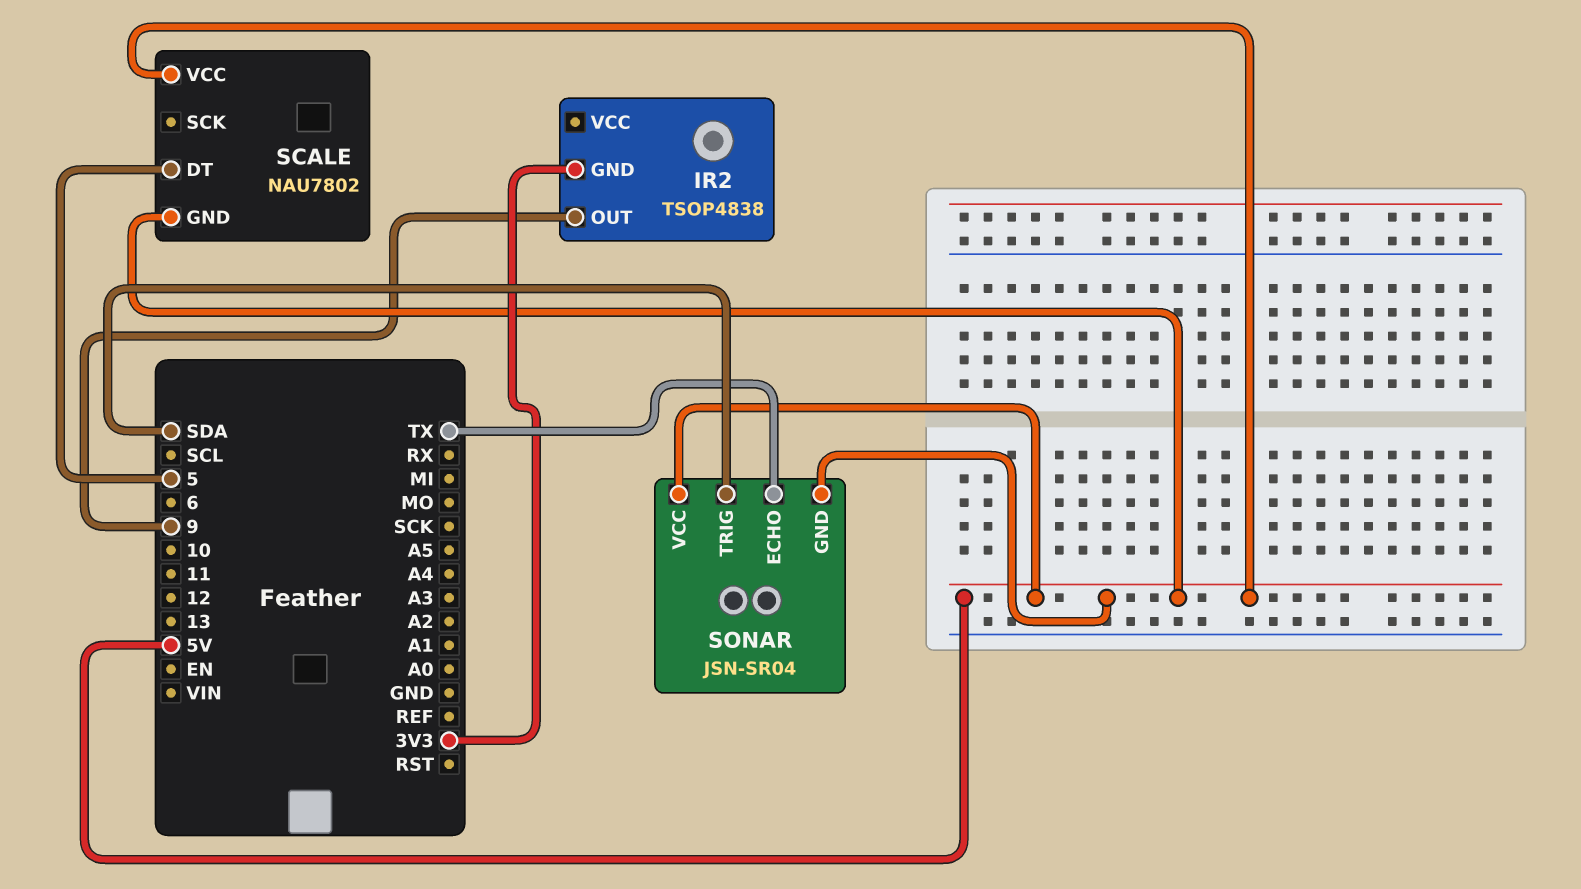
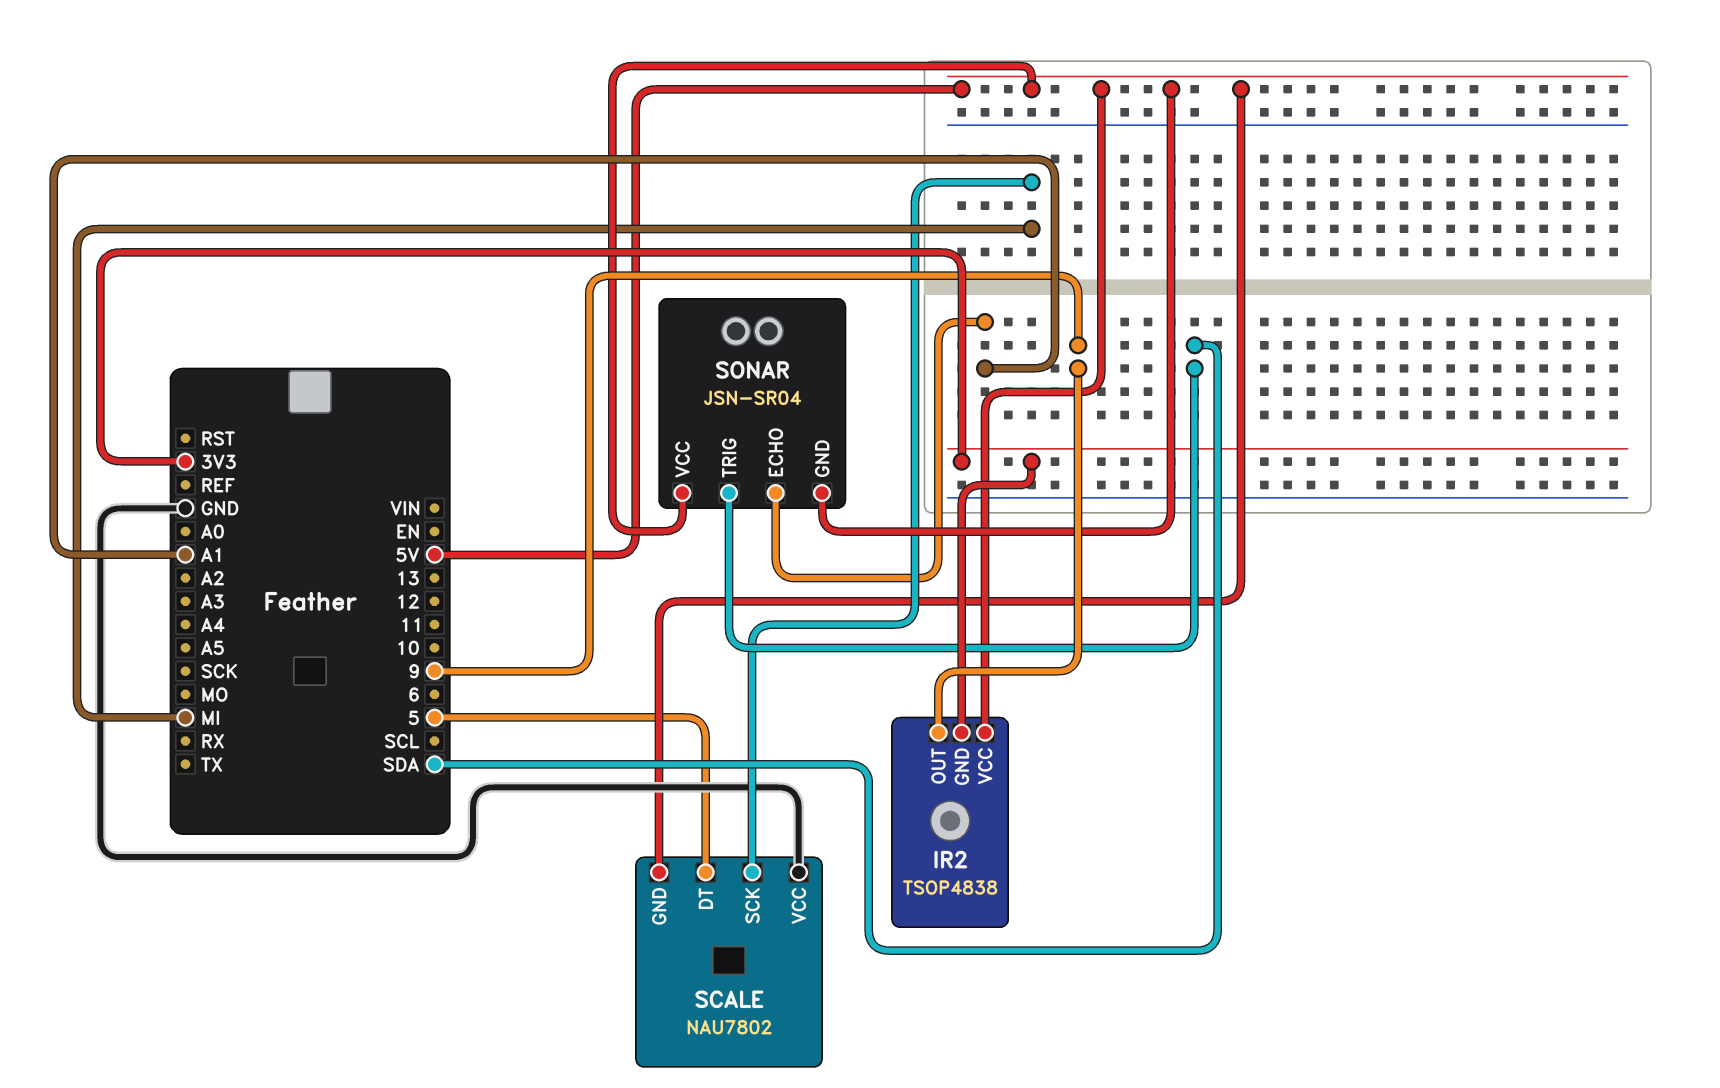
IR2 pin VCC: none -> 5V
SCALE pin SCK: none -> MI
SCALE pin VCC: 5V -> GND
SONAR pin ECHO: TX -> A1

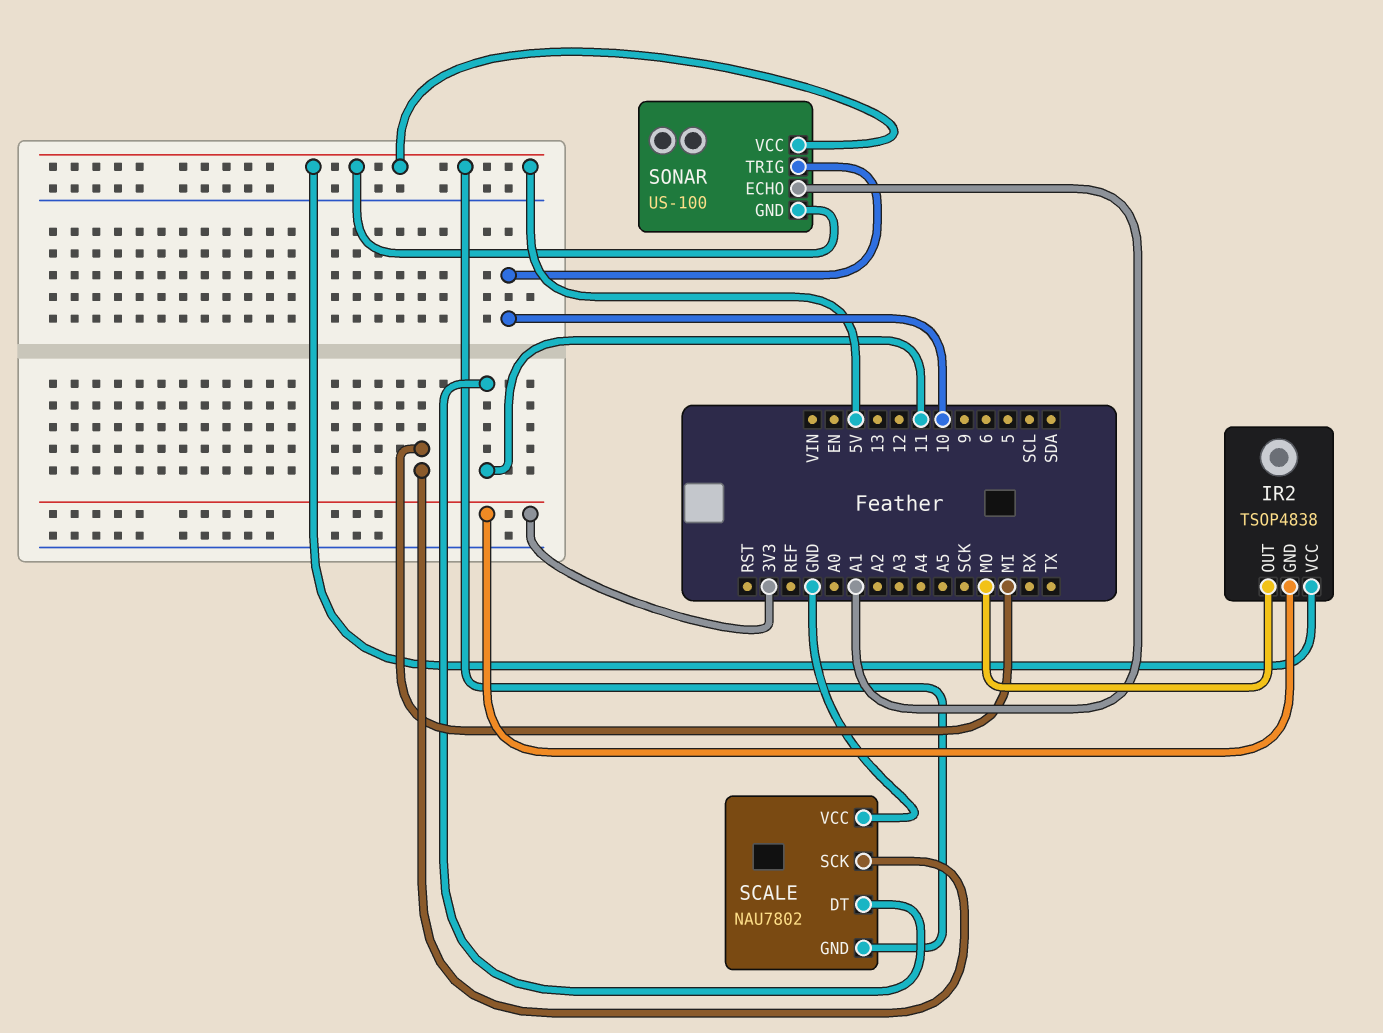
IR2 pin OUT: 9 -> MO
SCALE pin DT: 5 -> 11
SONAR: JSN-SR04 -> US-100
SONAR pin TRIG: SDA -> 10

